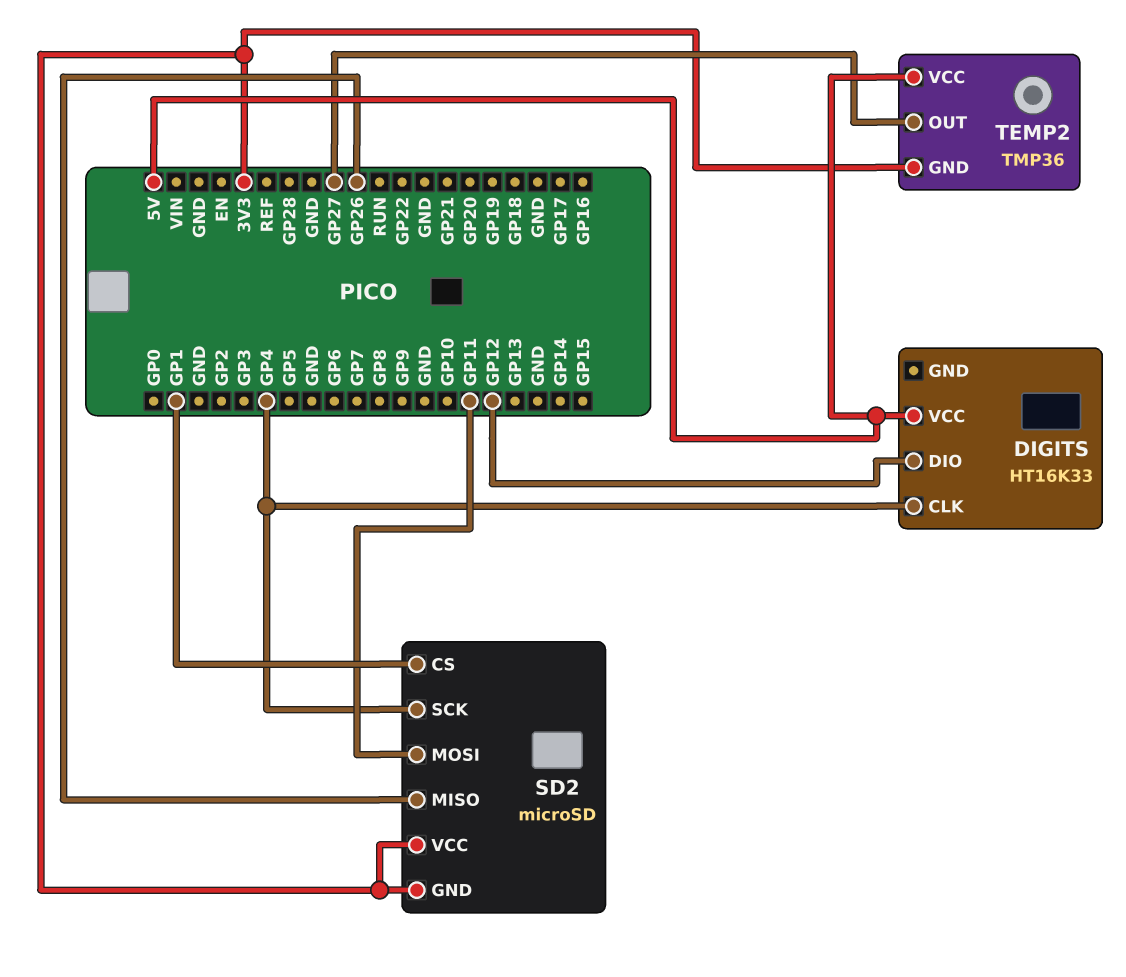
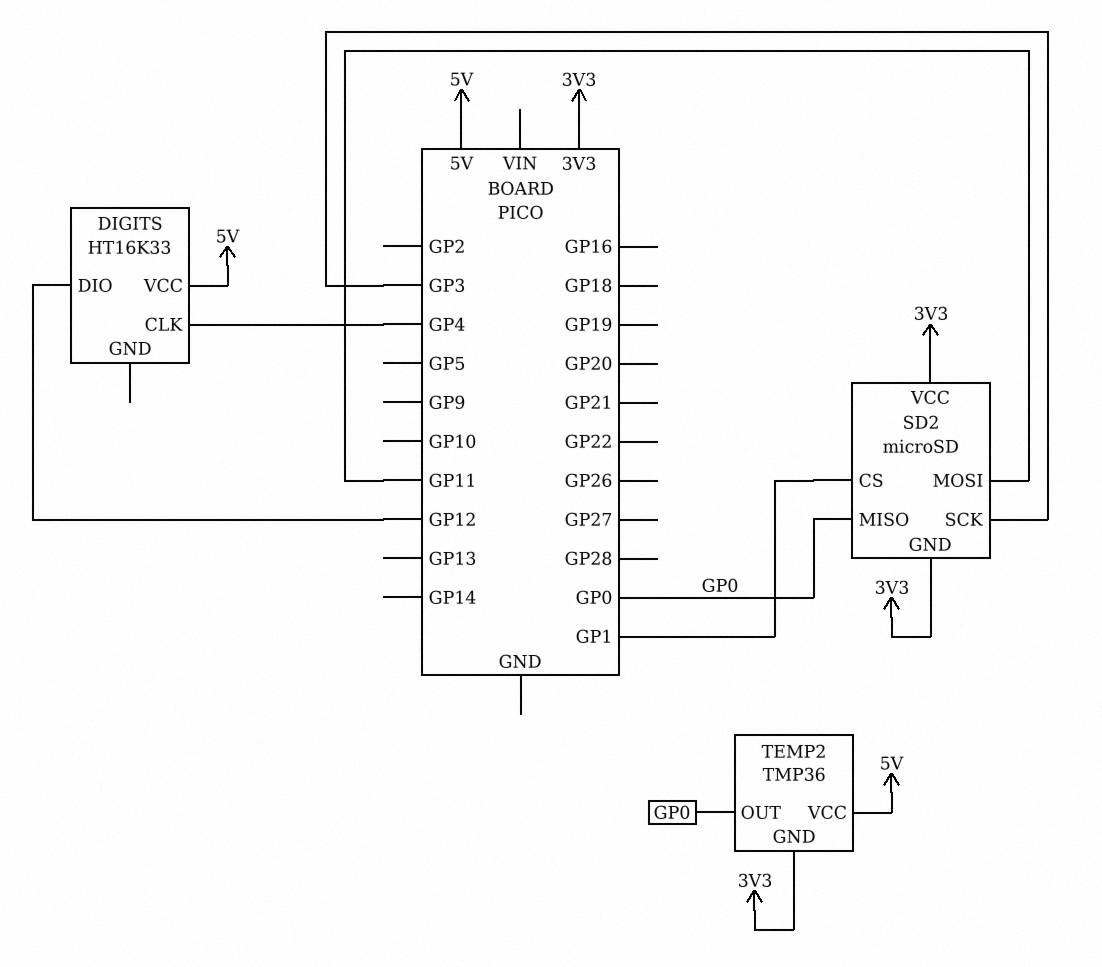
SD2 pin MISO: GP26 -> GP0
SD2 pin SCK: GP4 -> GP3
TEMP2 pin OUT: GP27 -> GP0

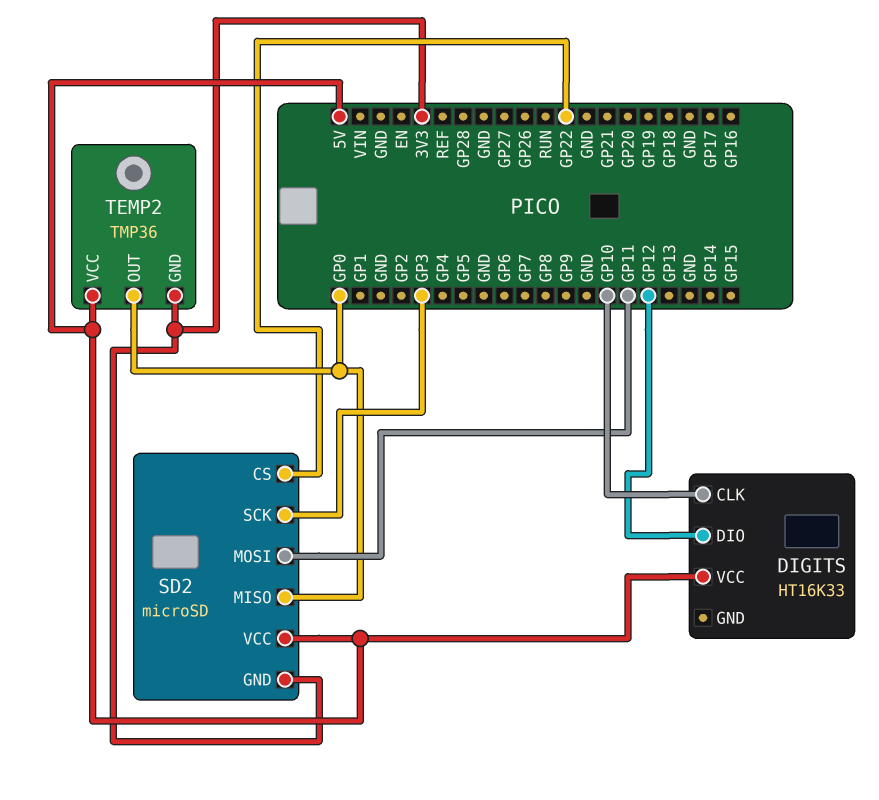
DIGITS pin CLK: GP4 -> GP10
SD2 pin CS: GP1 -> GP22
SD2 pin VCC: 3V3 -> 5V

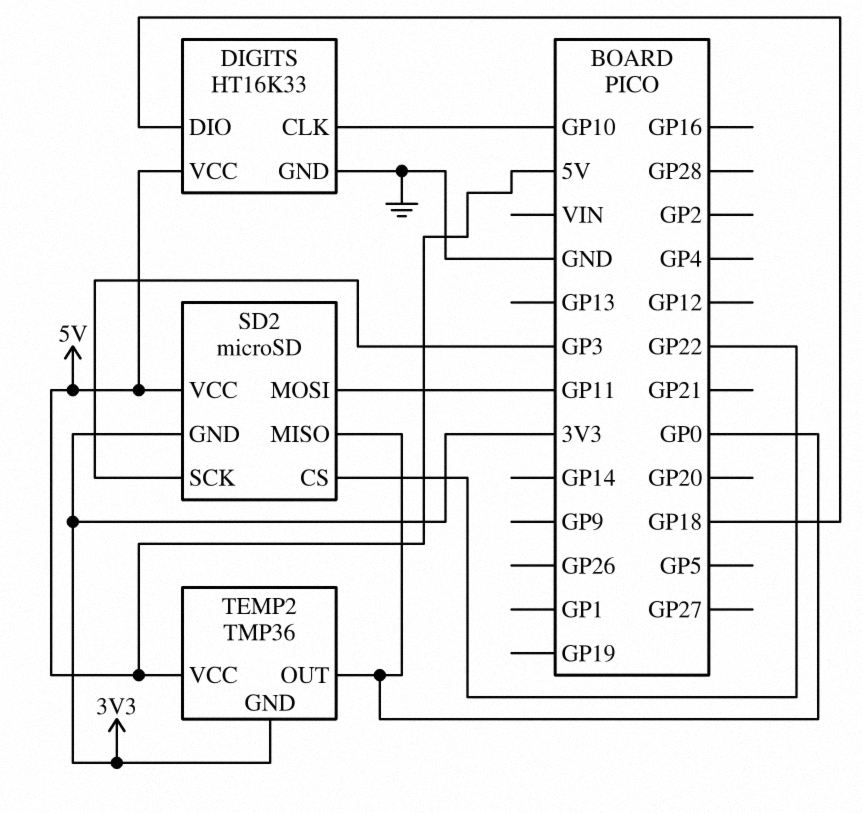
DIGITS pin DIO: GP12 -> GP18
DIGITS pin GND: none -> GND

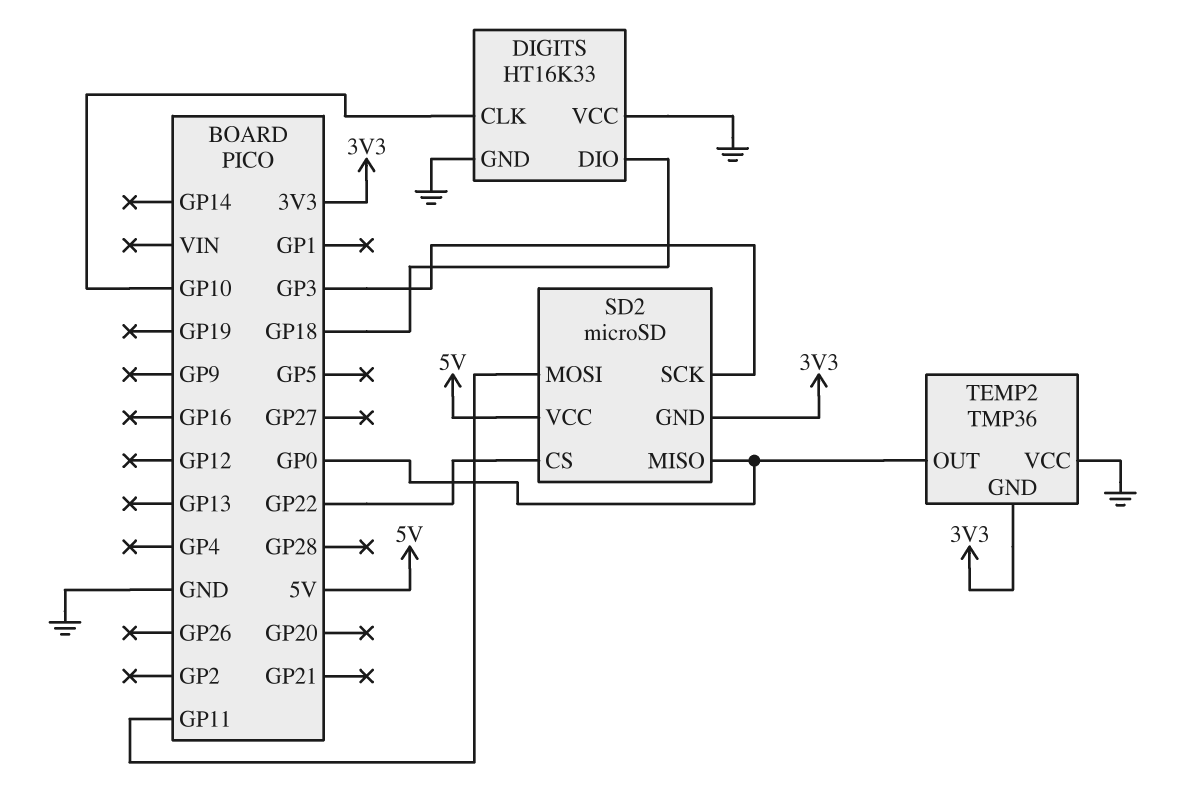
DIGITS pin VCC: 5V -> GND
TEMP2 pin VCC: 5V -> GND

